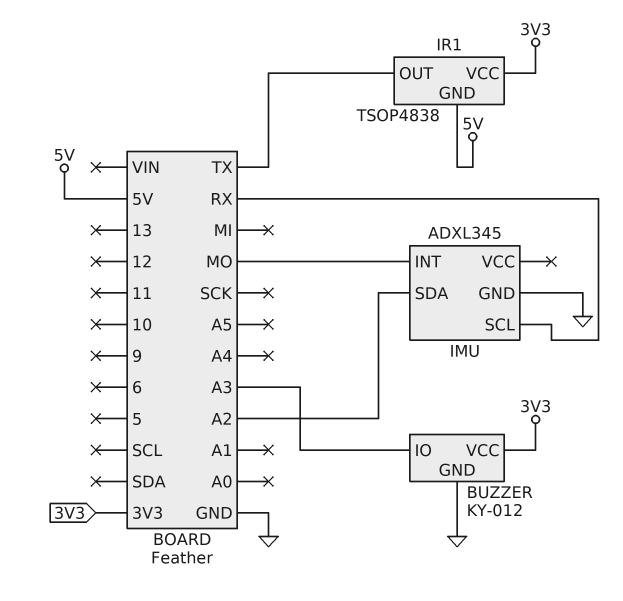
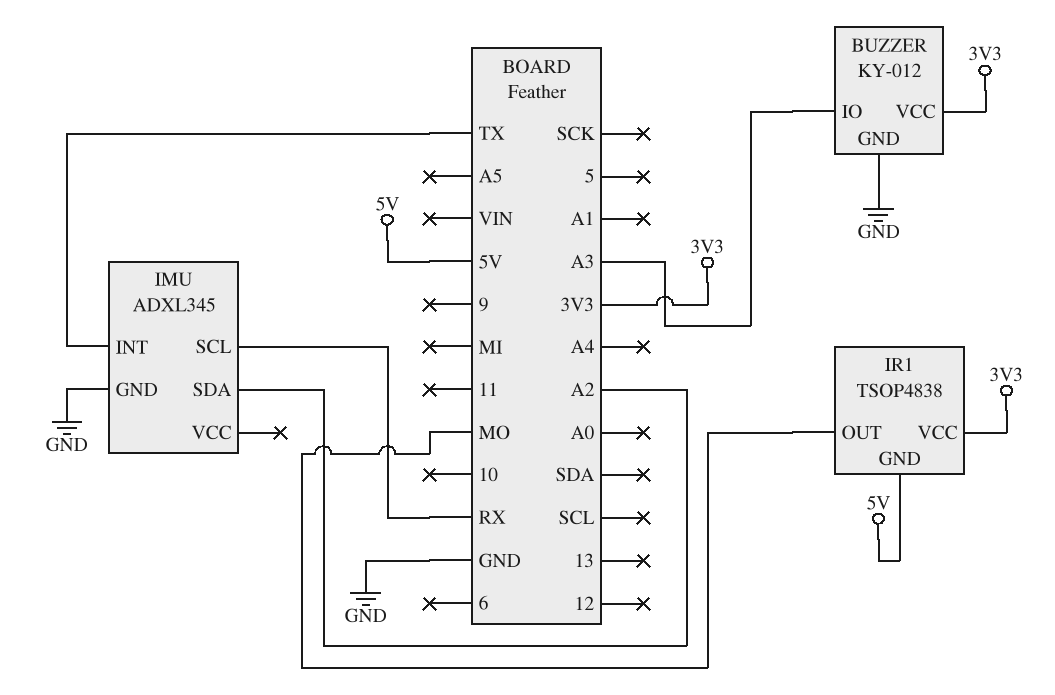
IMU pin INT: MO -> TX
IR1 pin OUT: TX -> MO

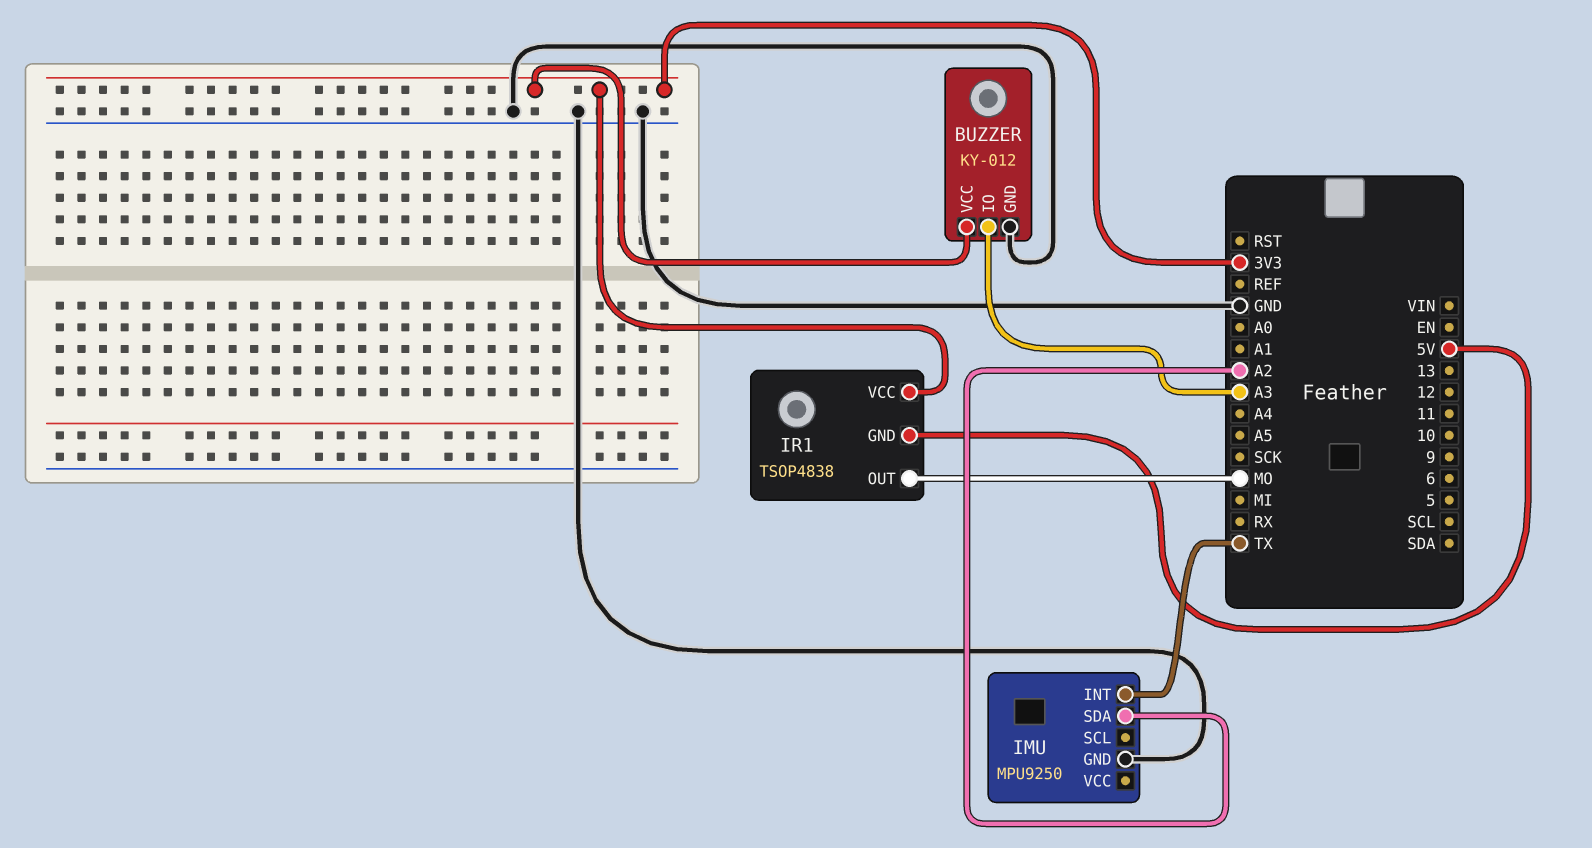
IMU: ADXL345 -> MPU9250
IMU pin SCL: RX -> none

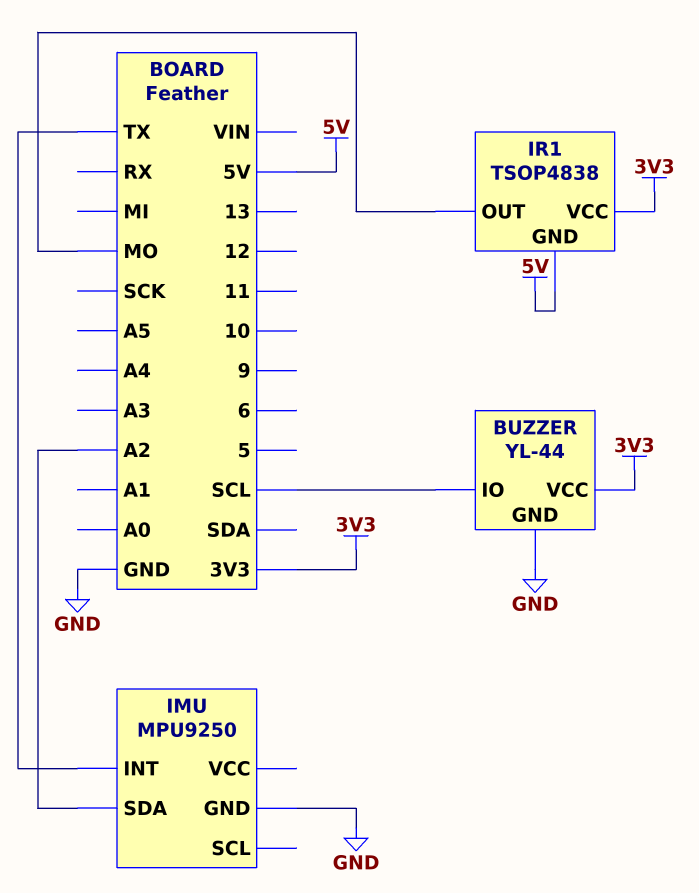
BUZZER: KY-012 -> YL-44
BUZZER pin IO: A3 -> SCL

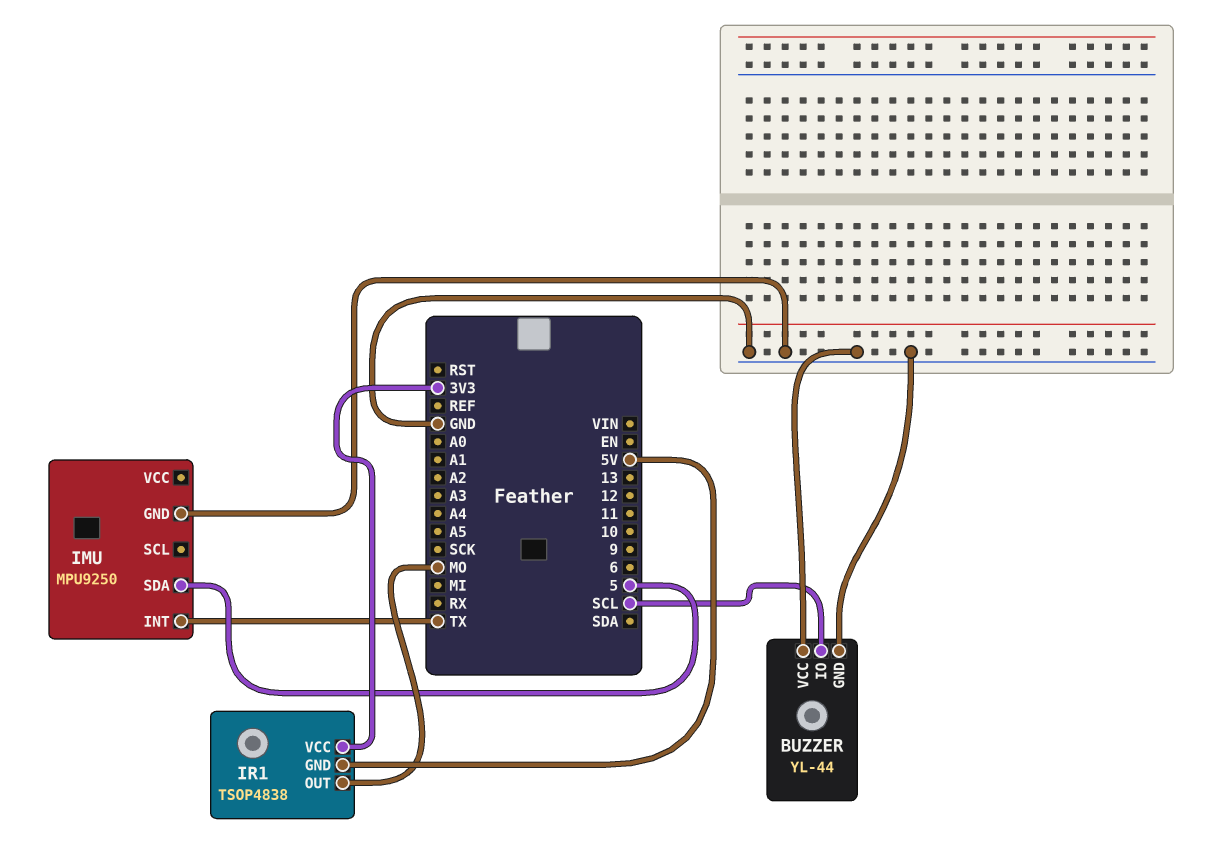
BUZZER pin VCC: 3V3 -> GND
IMU pin SDA: A2 -> 5

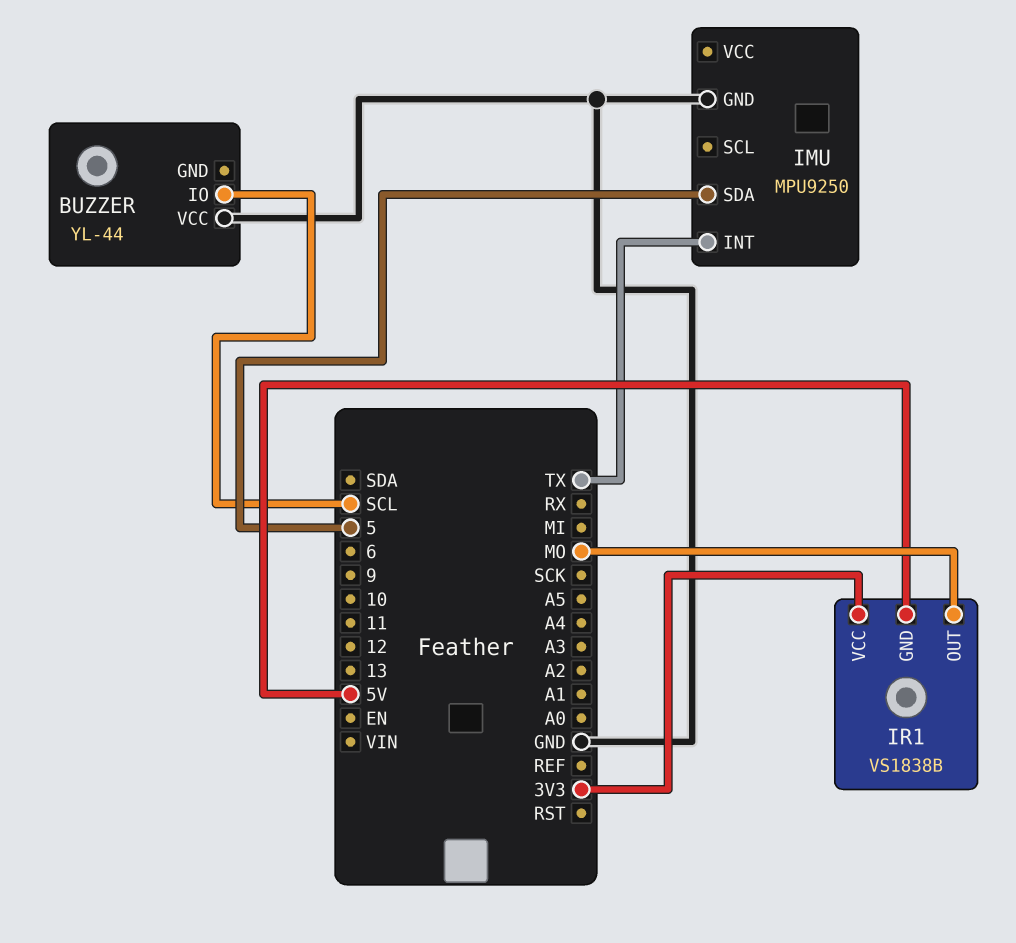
BUZZER pin GND: GND -> none
IR1: TSOP4838 -> VS1838B

